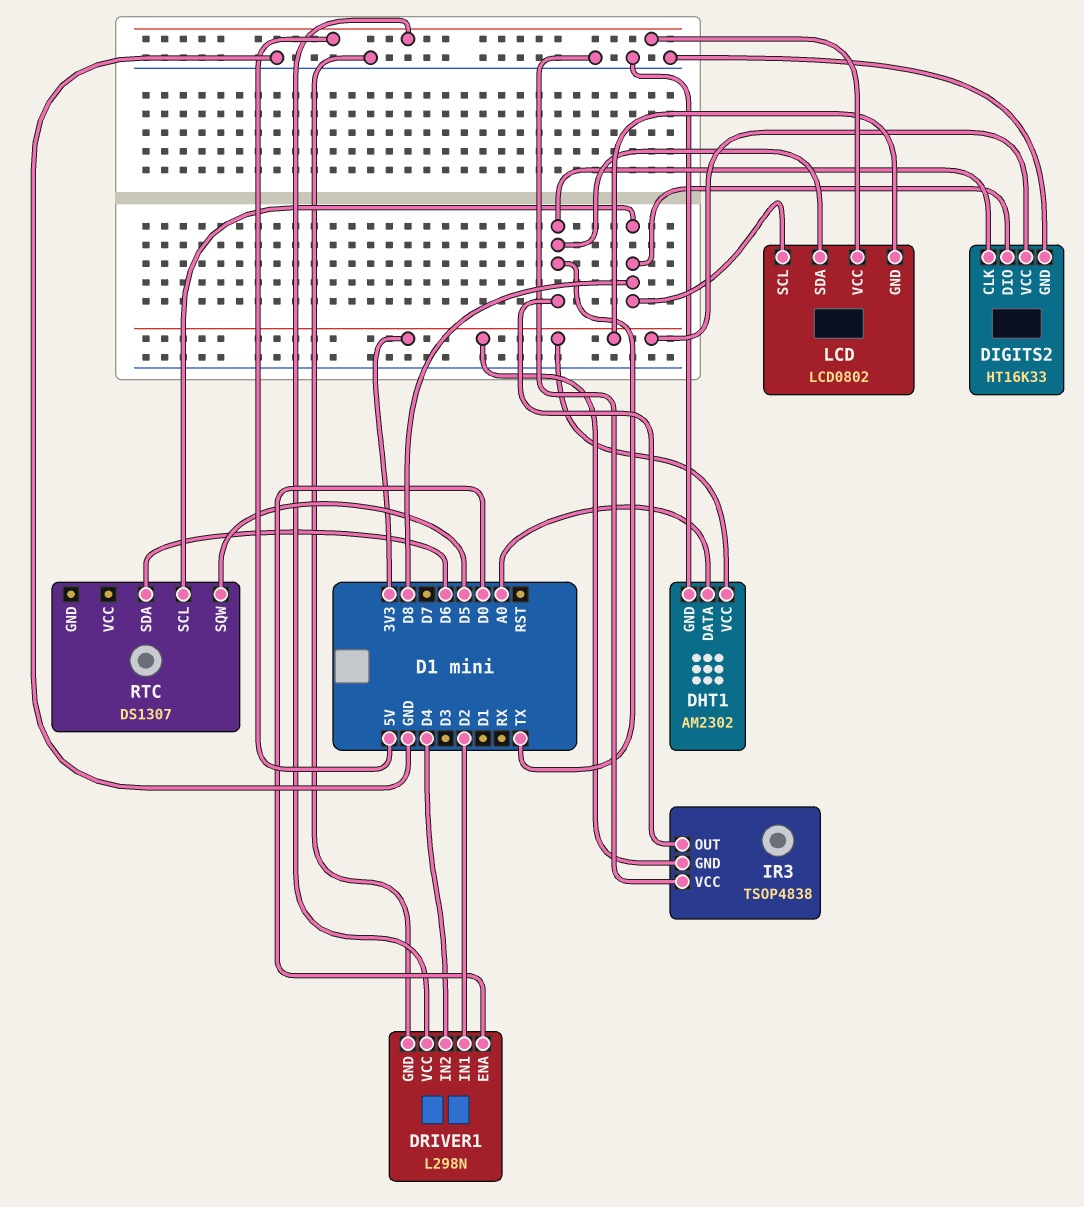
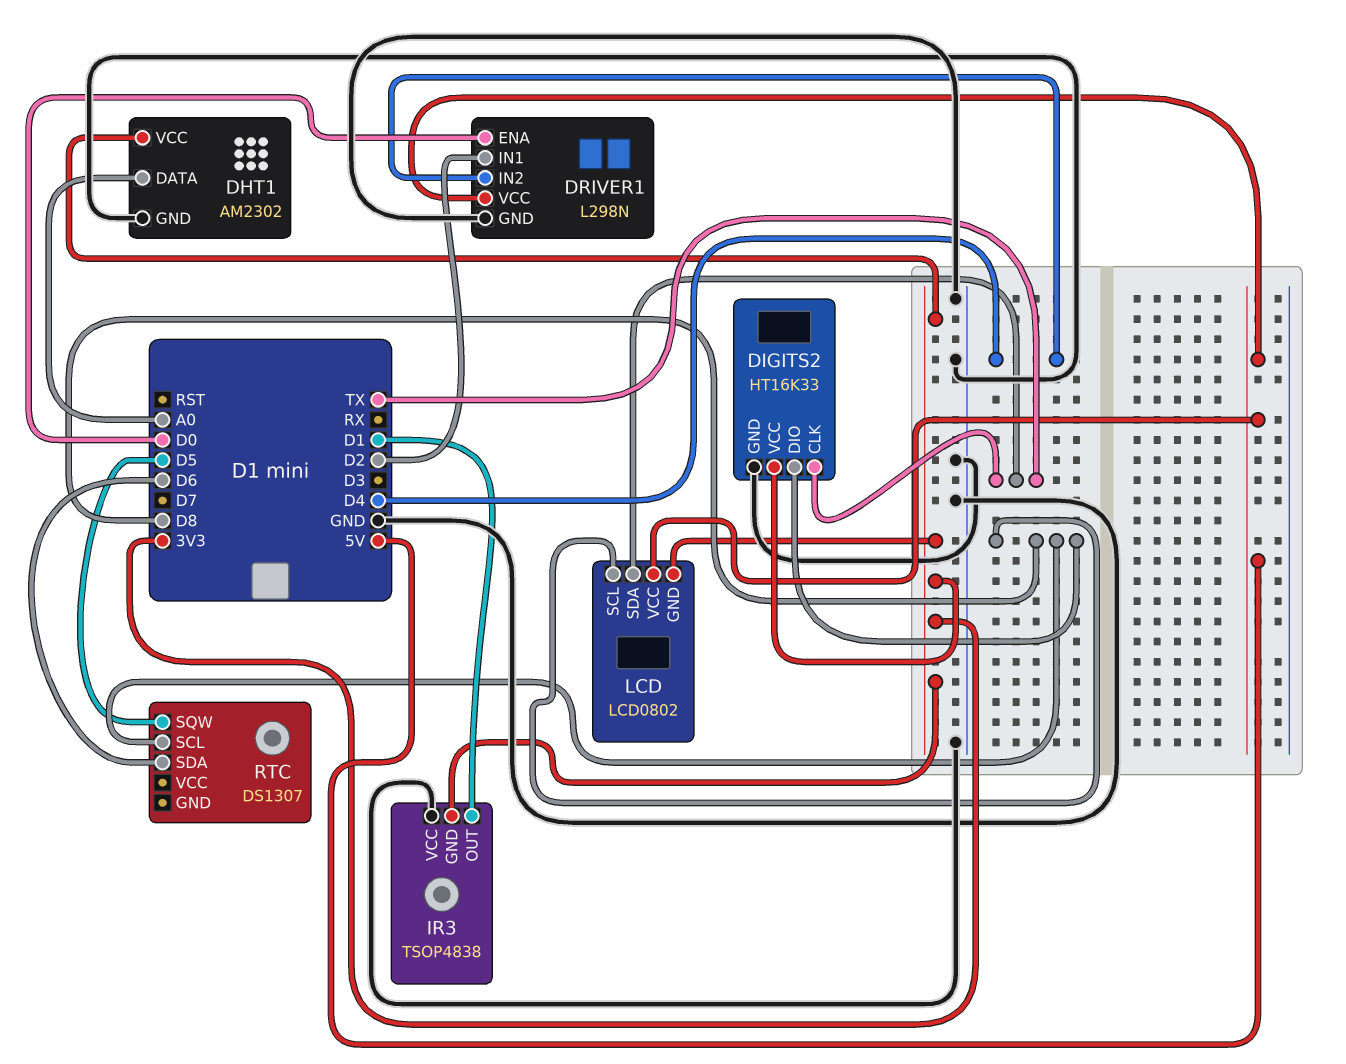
IR3 pin OUT: TX -> D1

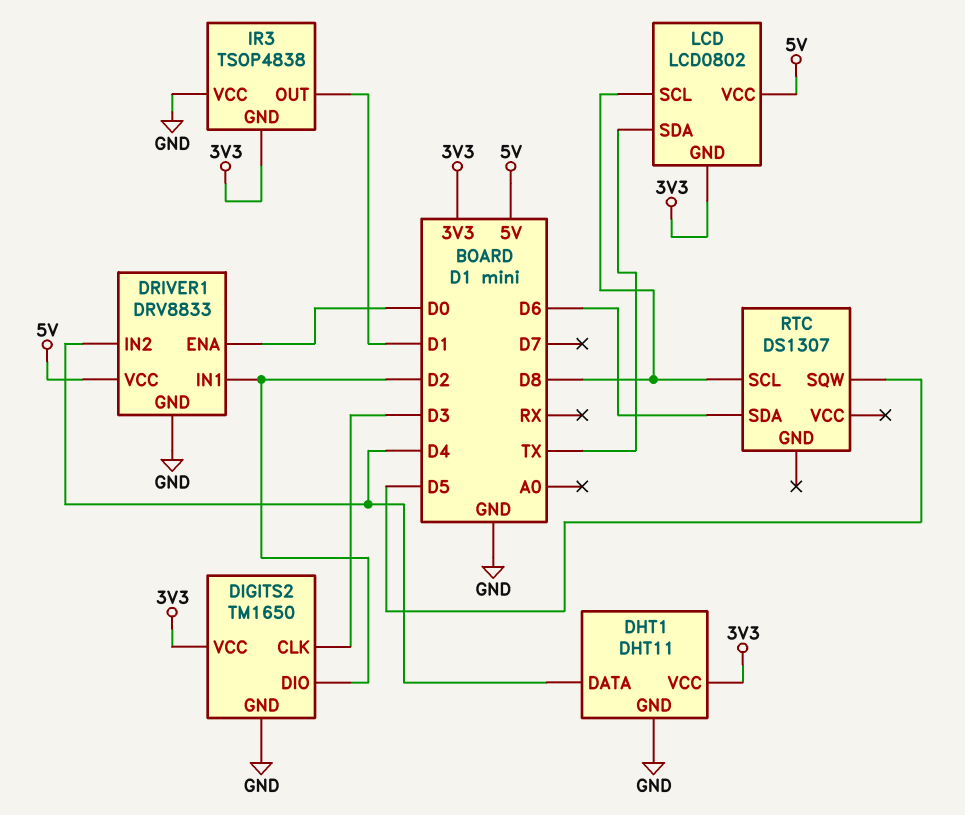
DHT1: AM2302 -> DHT11
DHT1 pin DATA: A0 -> D4
DIGITS2: HT16K33 -> TM1650
DIGITS2 pin CLK: TX -> D3
DIGITS2 pin DIO: D8 -> D2
DRIVER1: L298N -> DRV8833

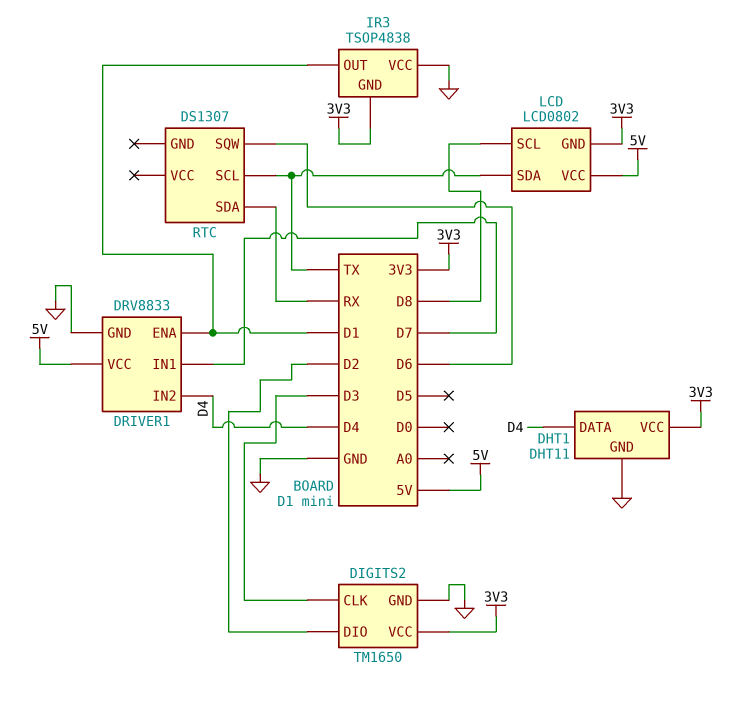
DRIVER1 pin ENA: D0 -> D1
DRIVER1 pin IN1: D2 -> D7
RTC pin SCL: D8 -> TX
RTC pin SDA: D6 -> RX
RTC pin SQW: D5 -> D6

